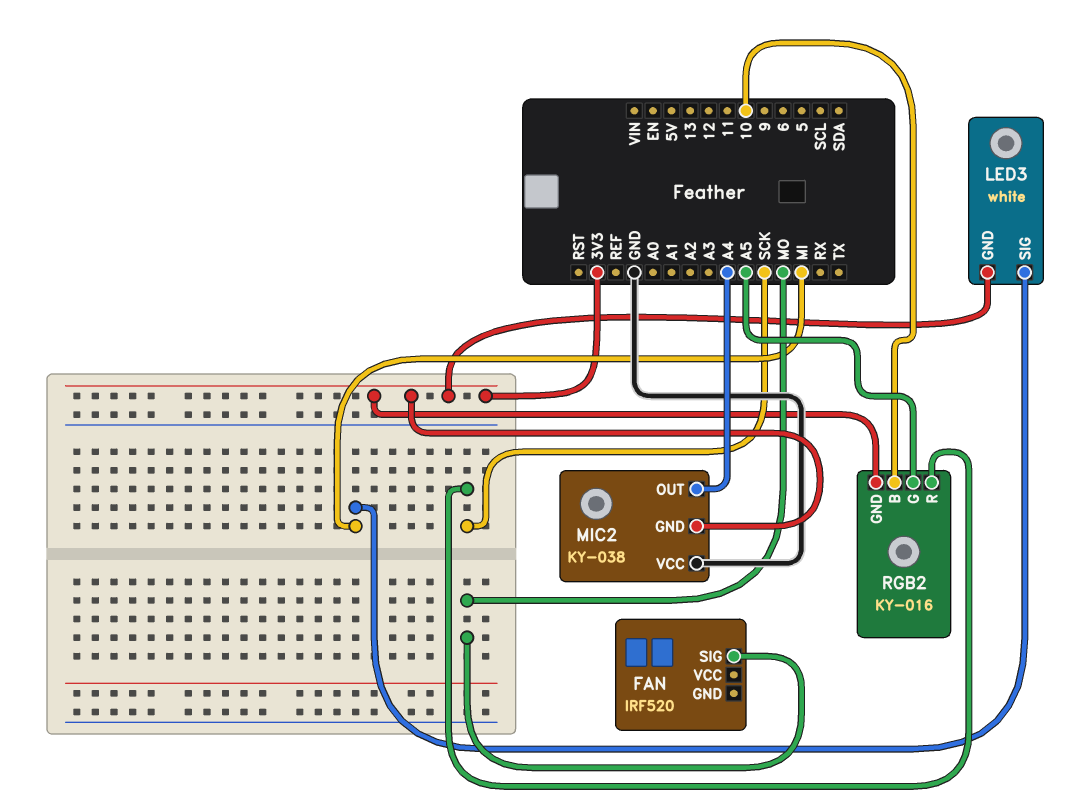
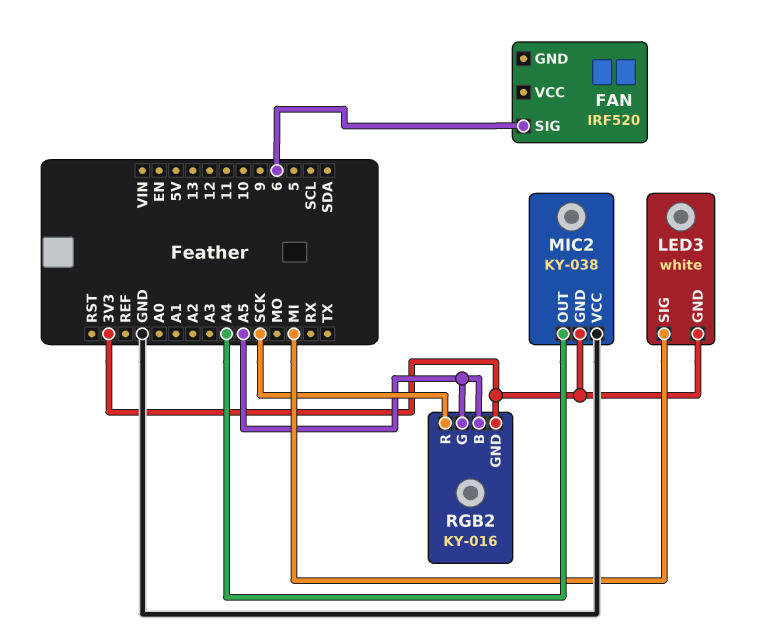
FAN pin SIG: MO -> 6
RGB2 pin B: 10 -> A5

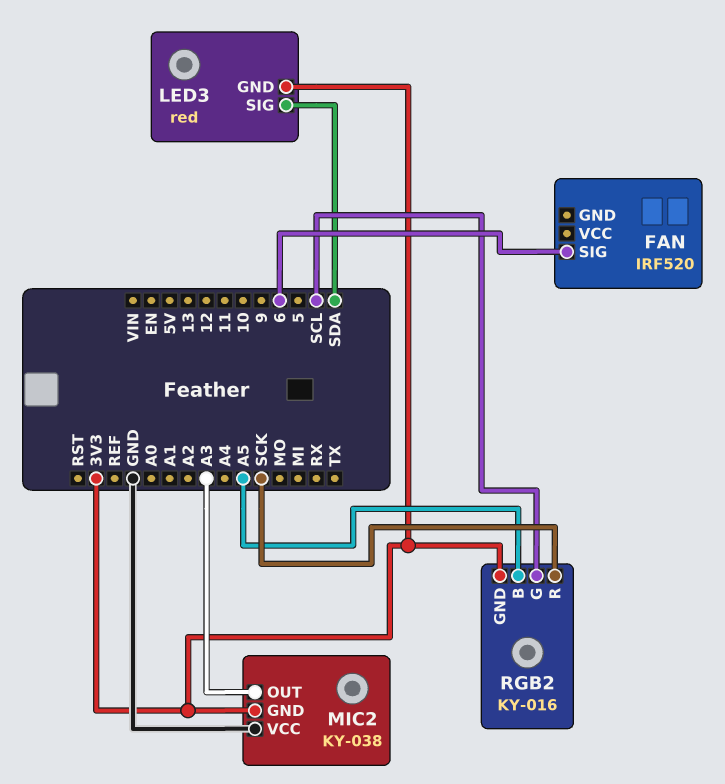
LED3: white -> red
LED3 pin SIG: MI -> SDA
MIC2 pin OUT: A4 -> A3
RGB2 pin G: A5 -> SCL

